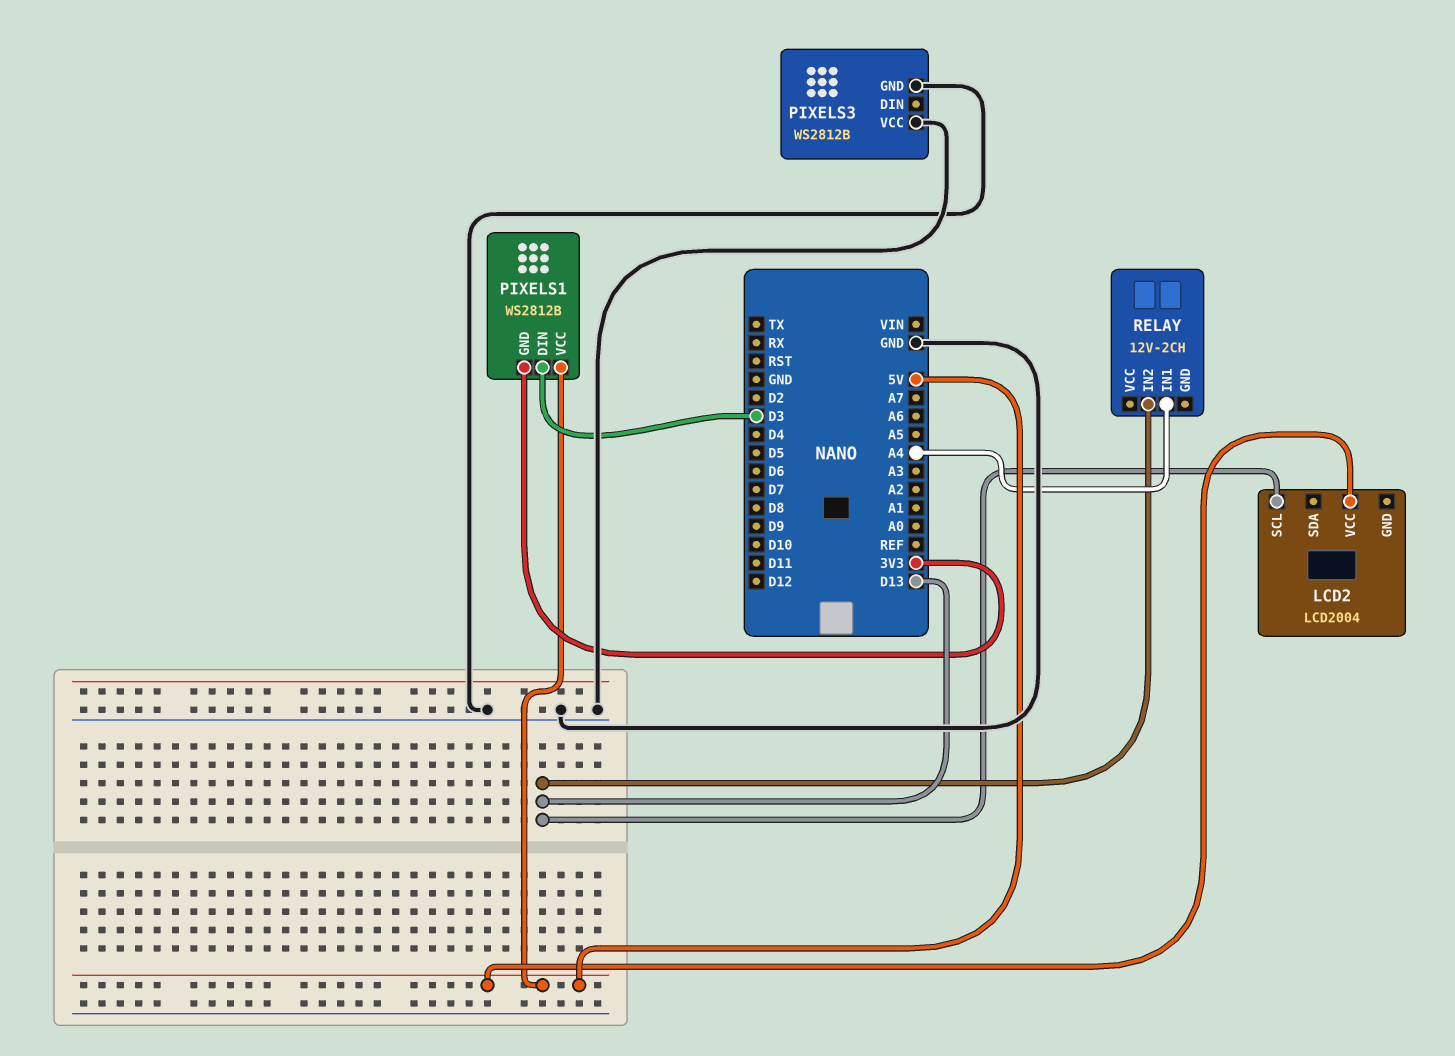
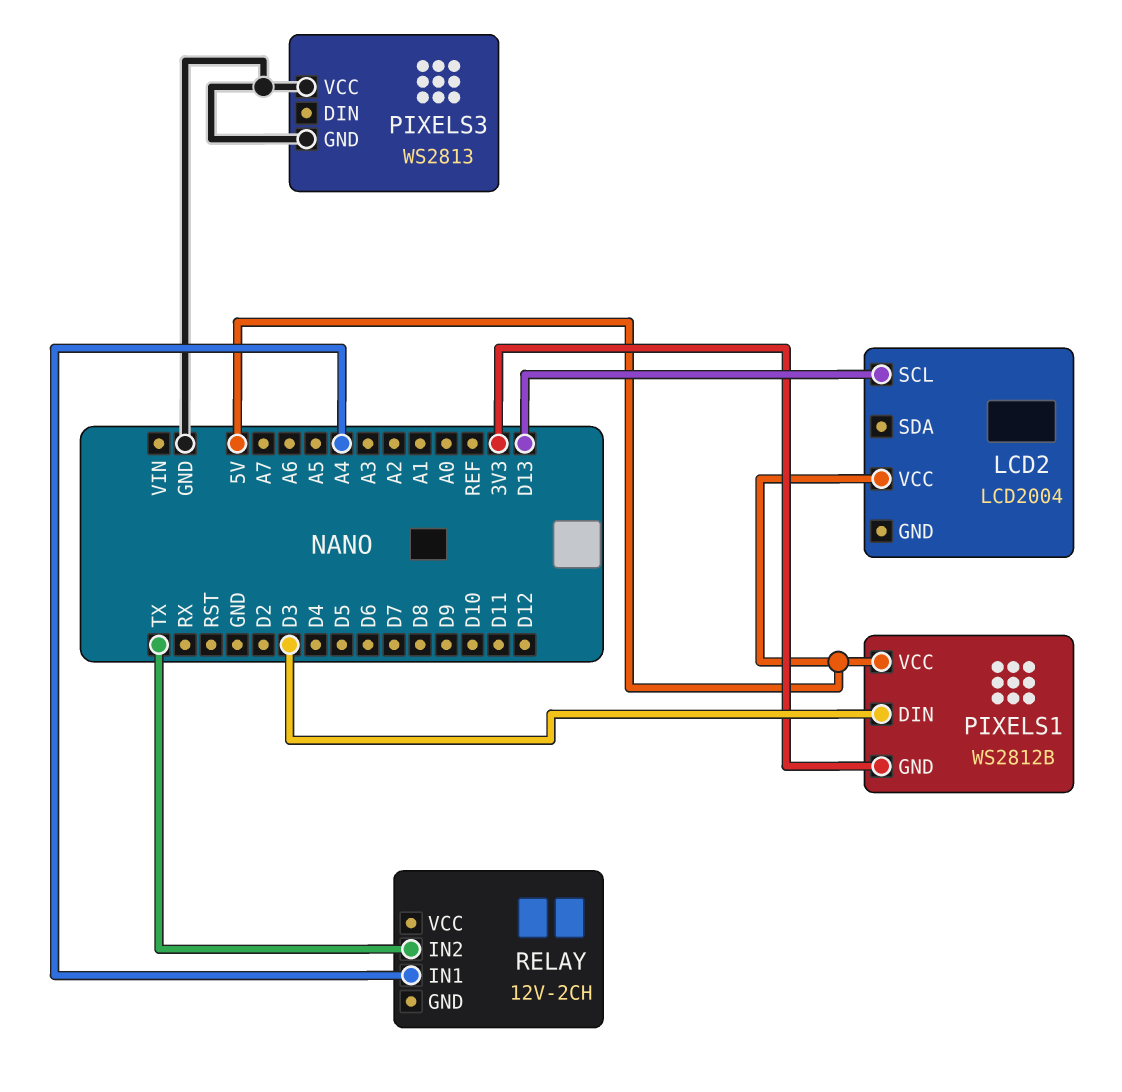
PIXELS3: WS2812B -> WS2813
RELAY pin IN2: D13 -> TX

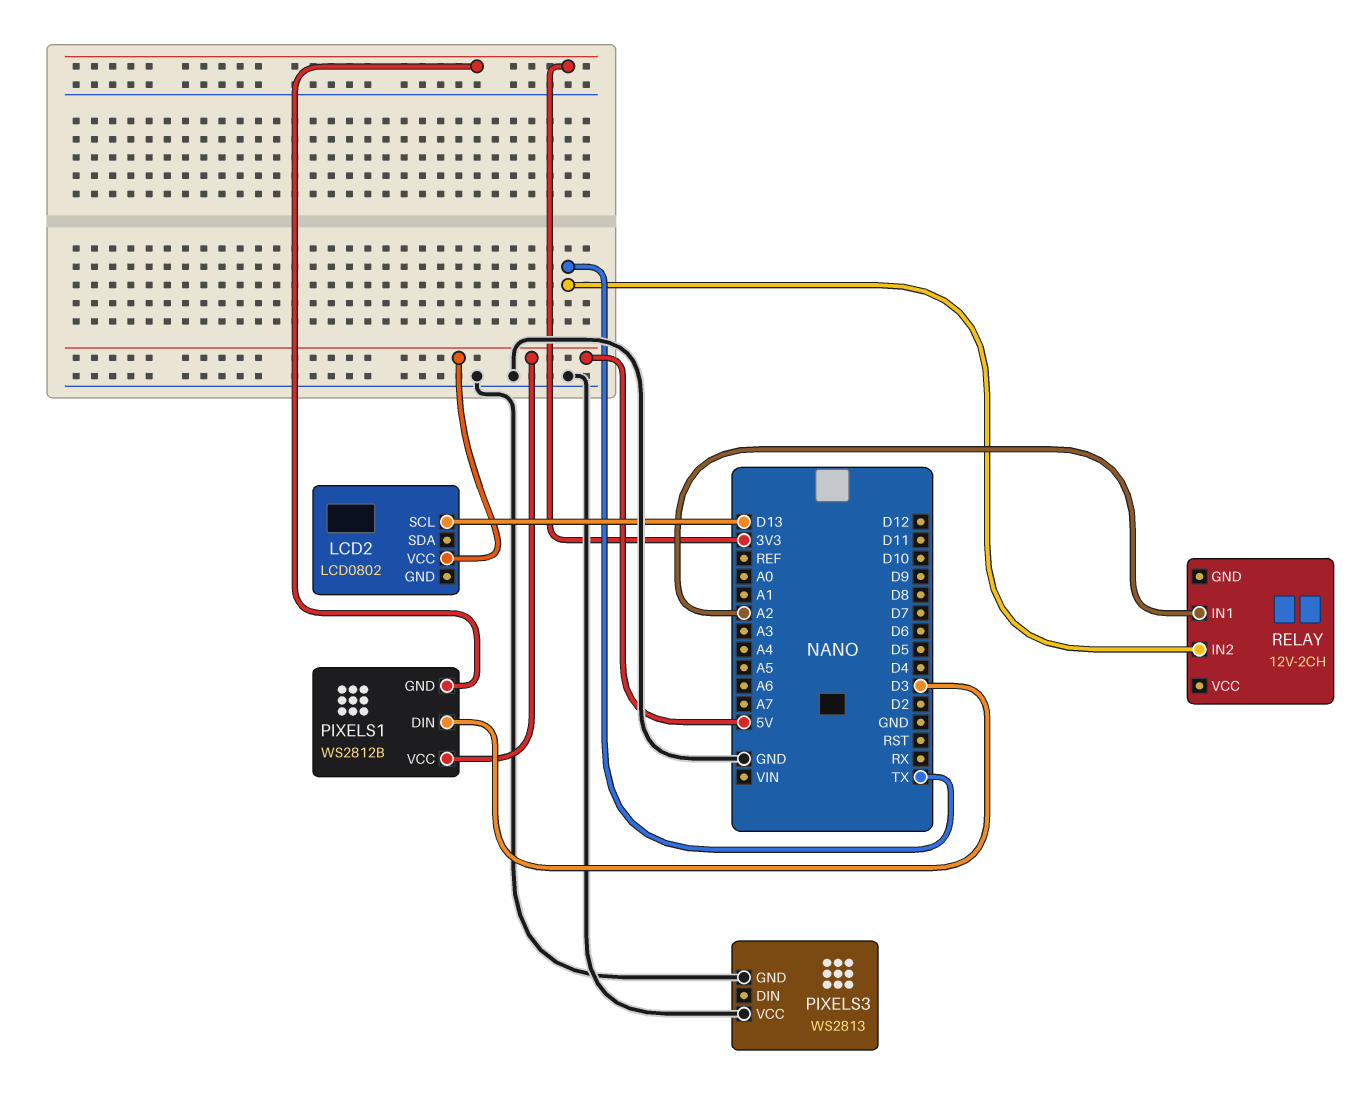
LCD2: LCD2004 -> LCD0802
RELAY pin IN1: A4 -> A2

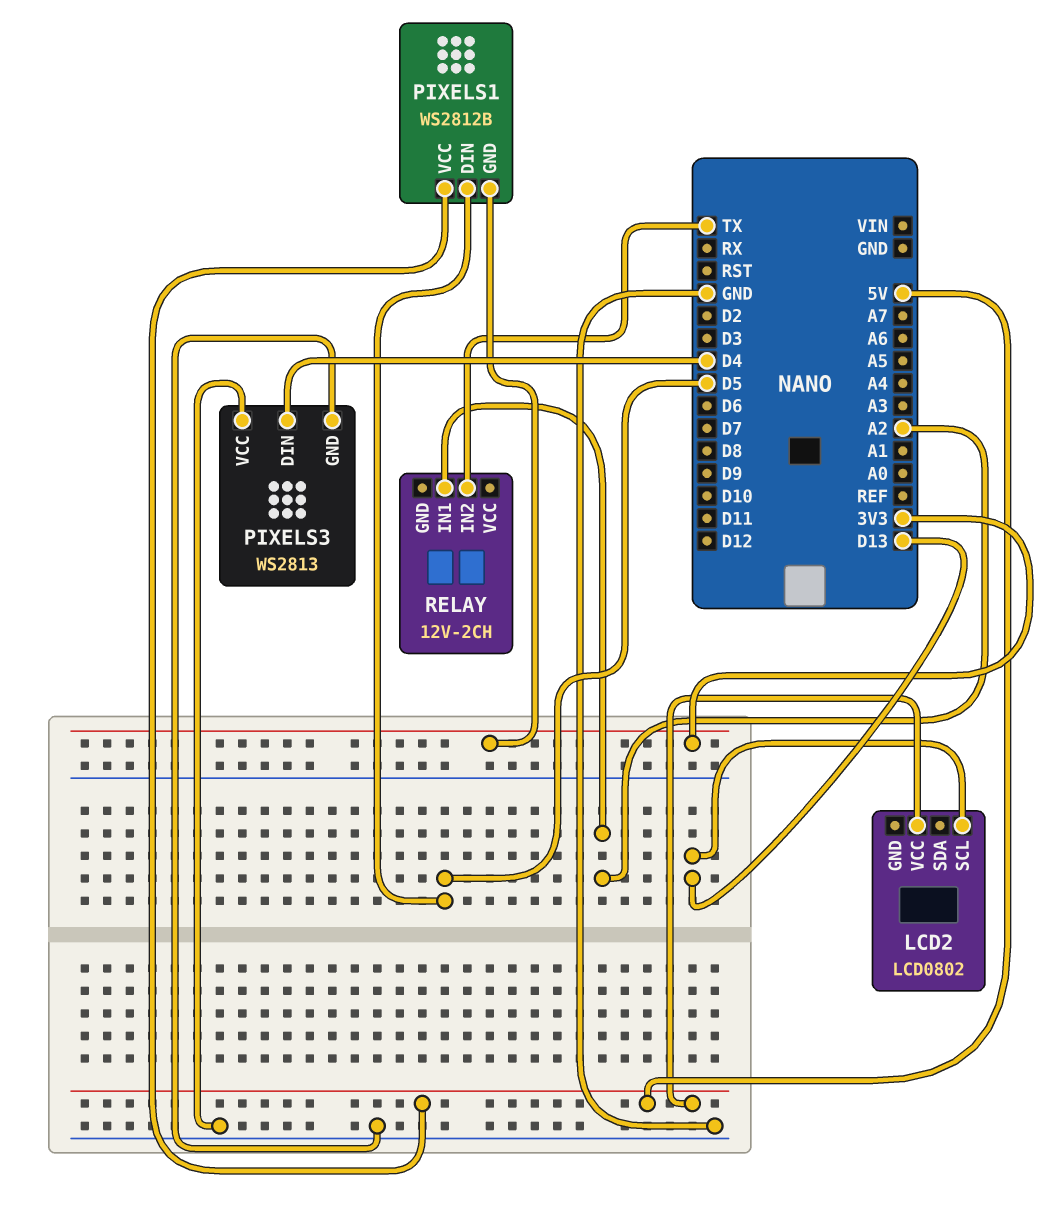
PIXELS1 pin DIN: D3 -> D5
PIXELS3 pin DIN: none -> D4

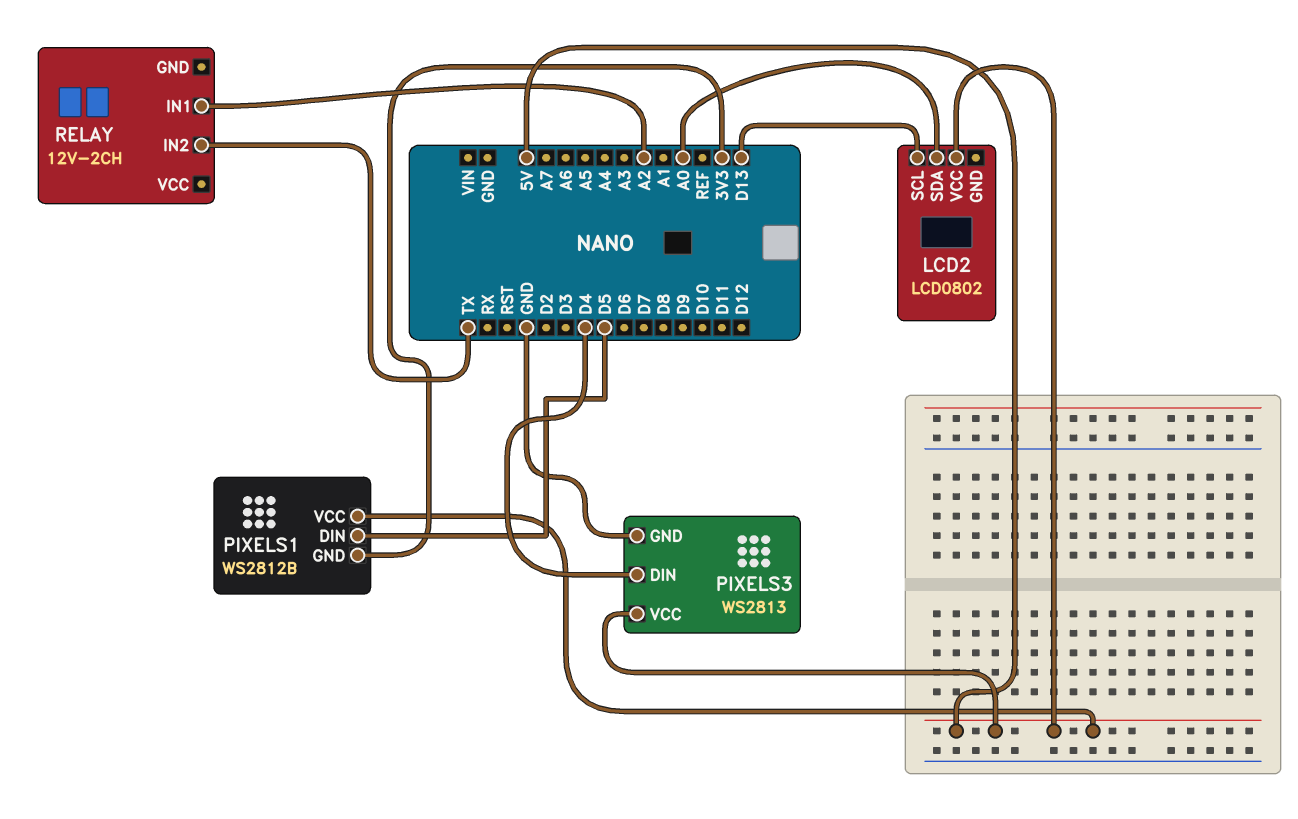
LCD2 pin SDA: none -> A0
PIXELS3 pin VCC: GND -> 5V

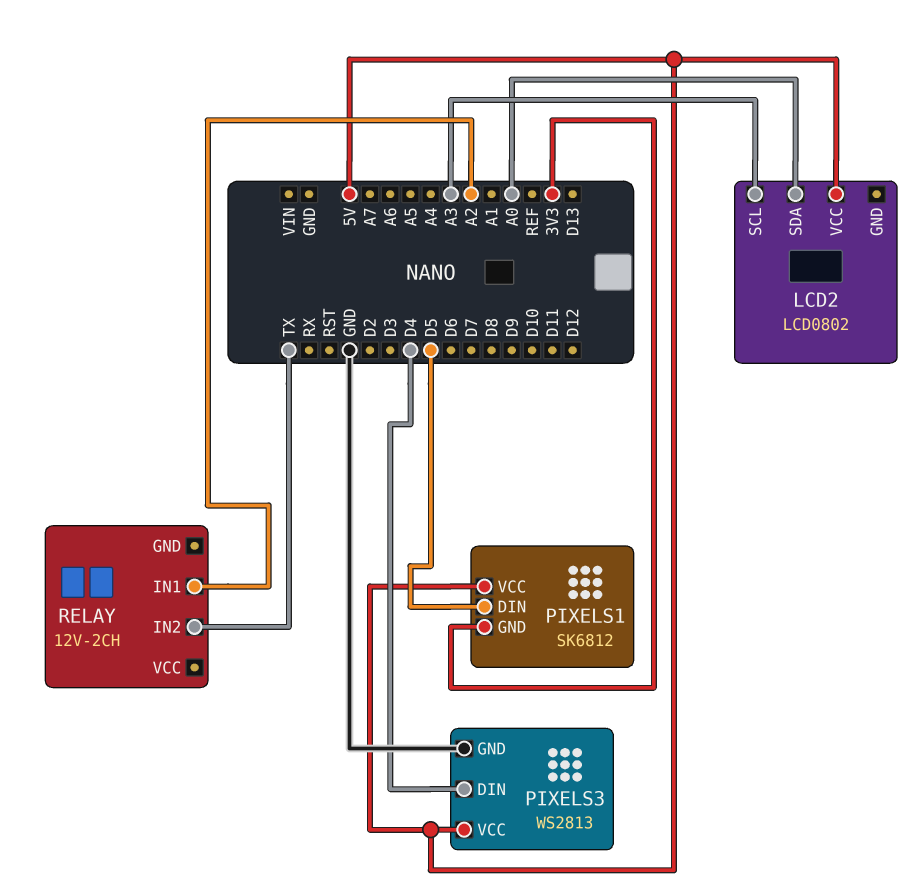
LCD2 pin SCL: D13 -> A3
PIXELS1: WS2812B -> SK6812

